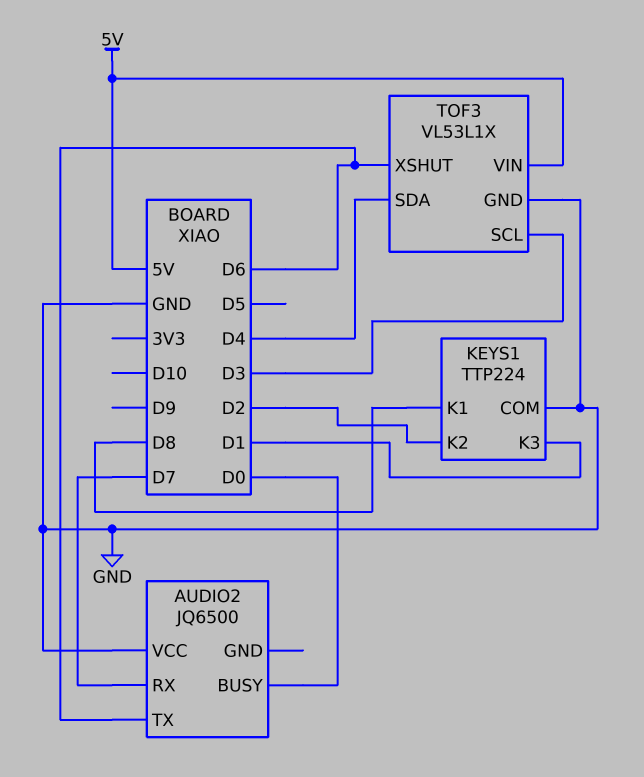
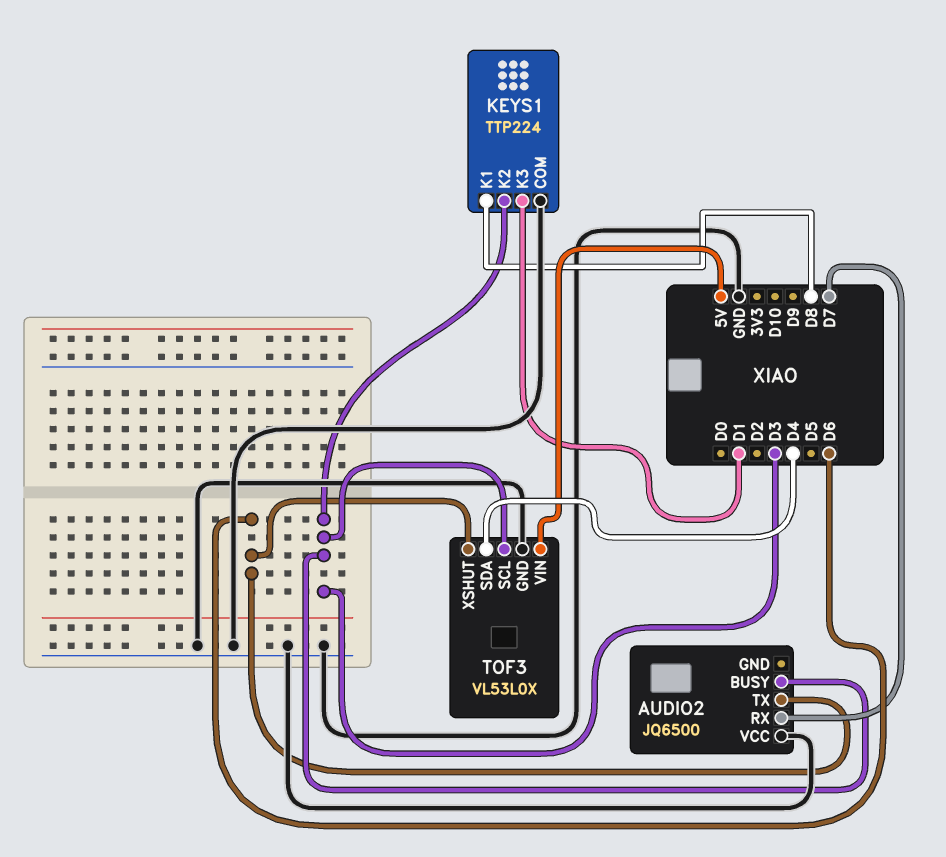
AUDIO2 pin BUSY: D0 -> D3
KEYS1 pin K2: D2 -> D3
TOF3: VL53L1X -> VL53L0X

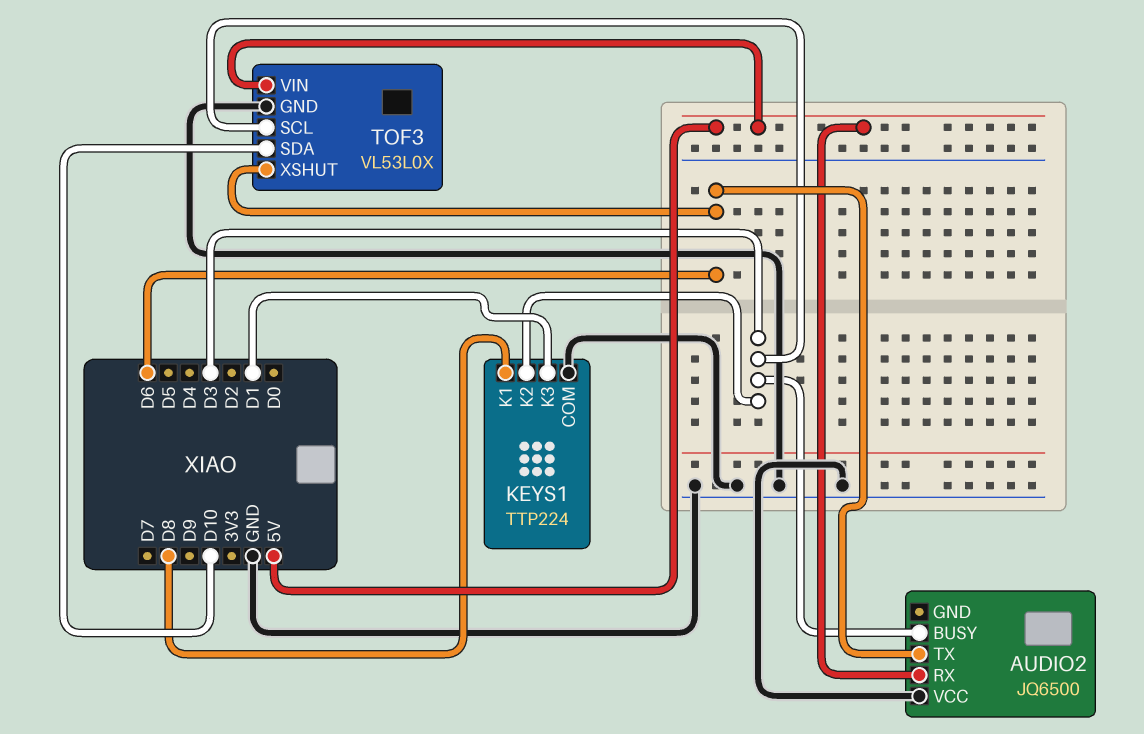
AUDIO2 pin RX: D7 -> 5V
TOF3 pin SDA: D4 -> D10

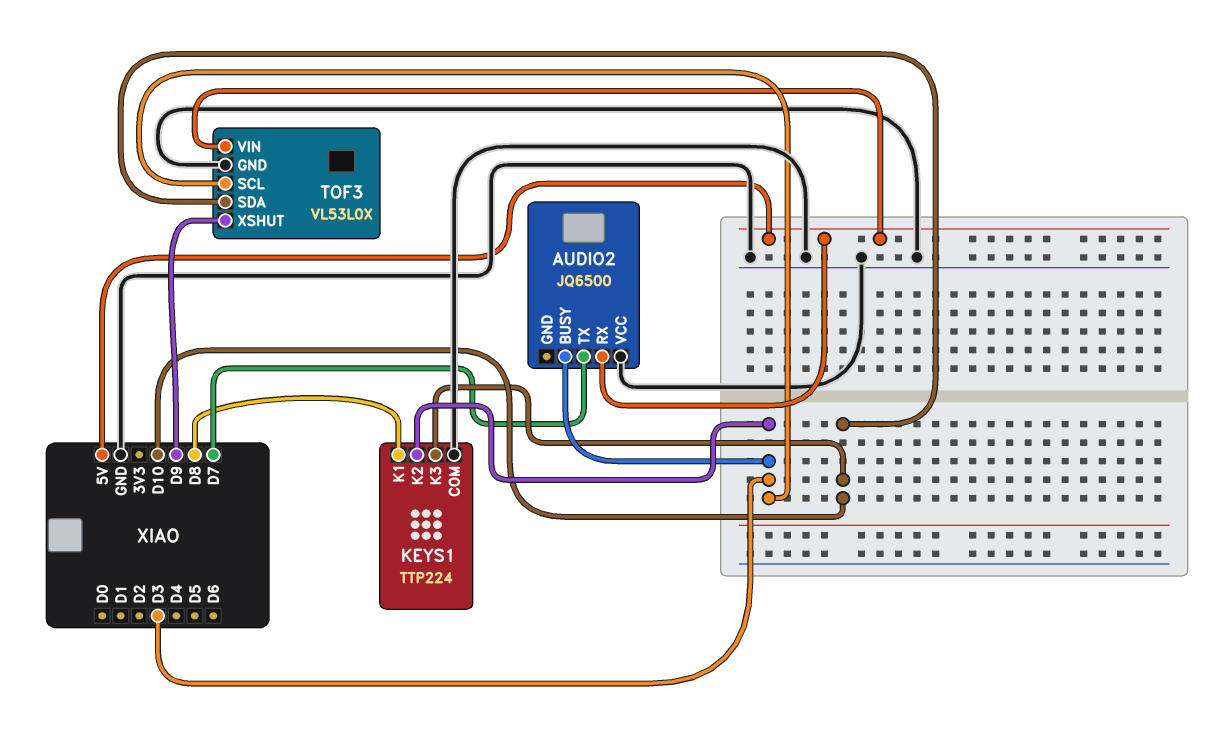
AUDIO2 pin TX: D6 -> D7
KEYS1 pin K3: D1 -> D10
TOF3 pin XSHUT: D6 -> D9

